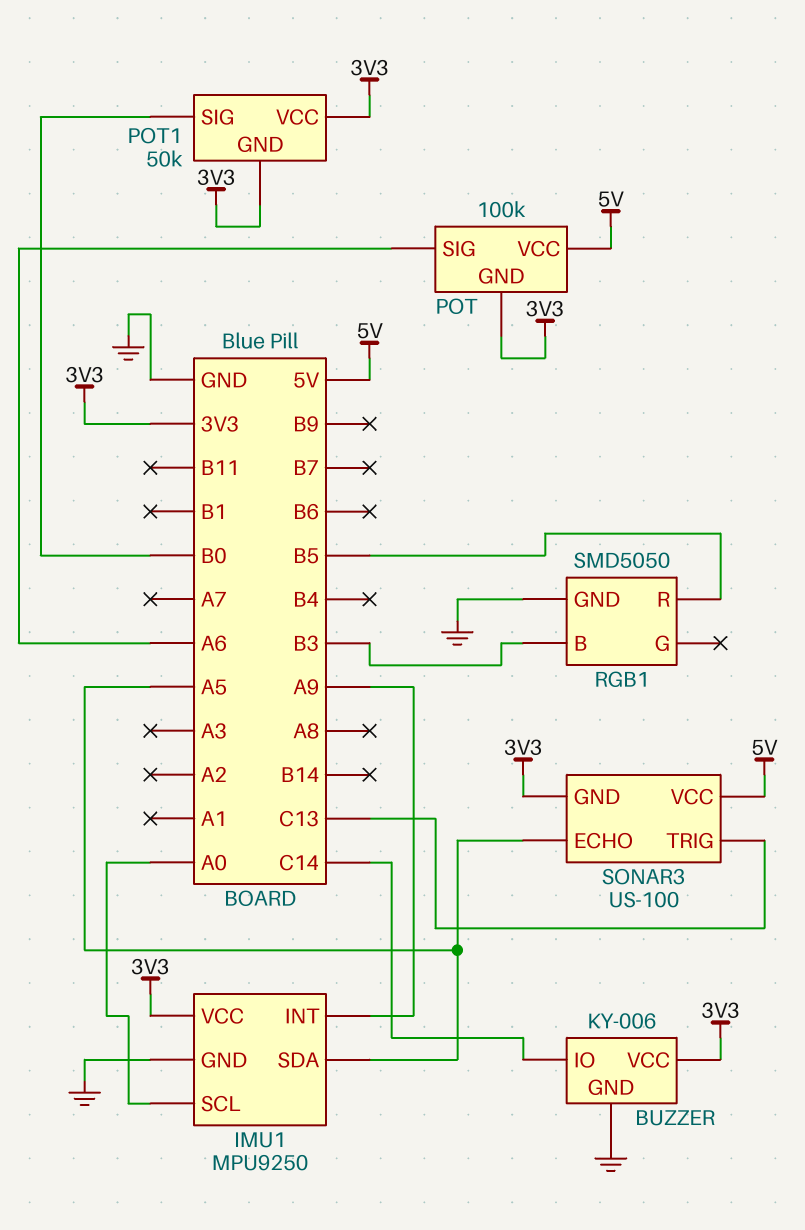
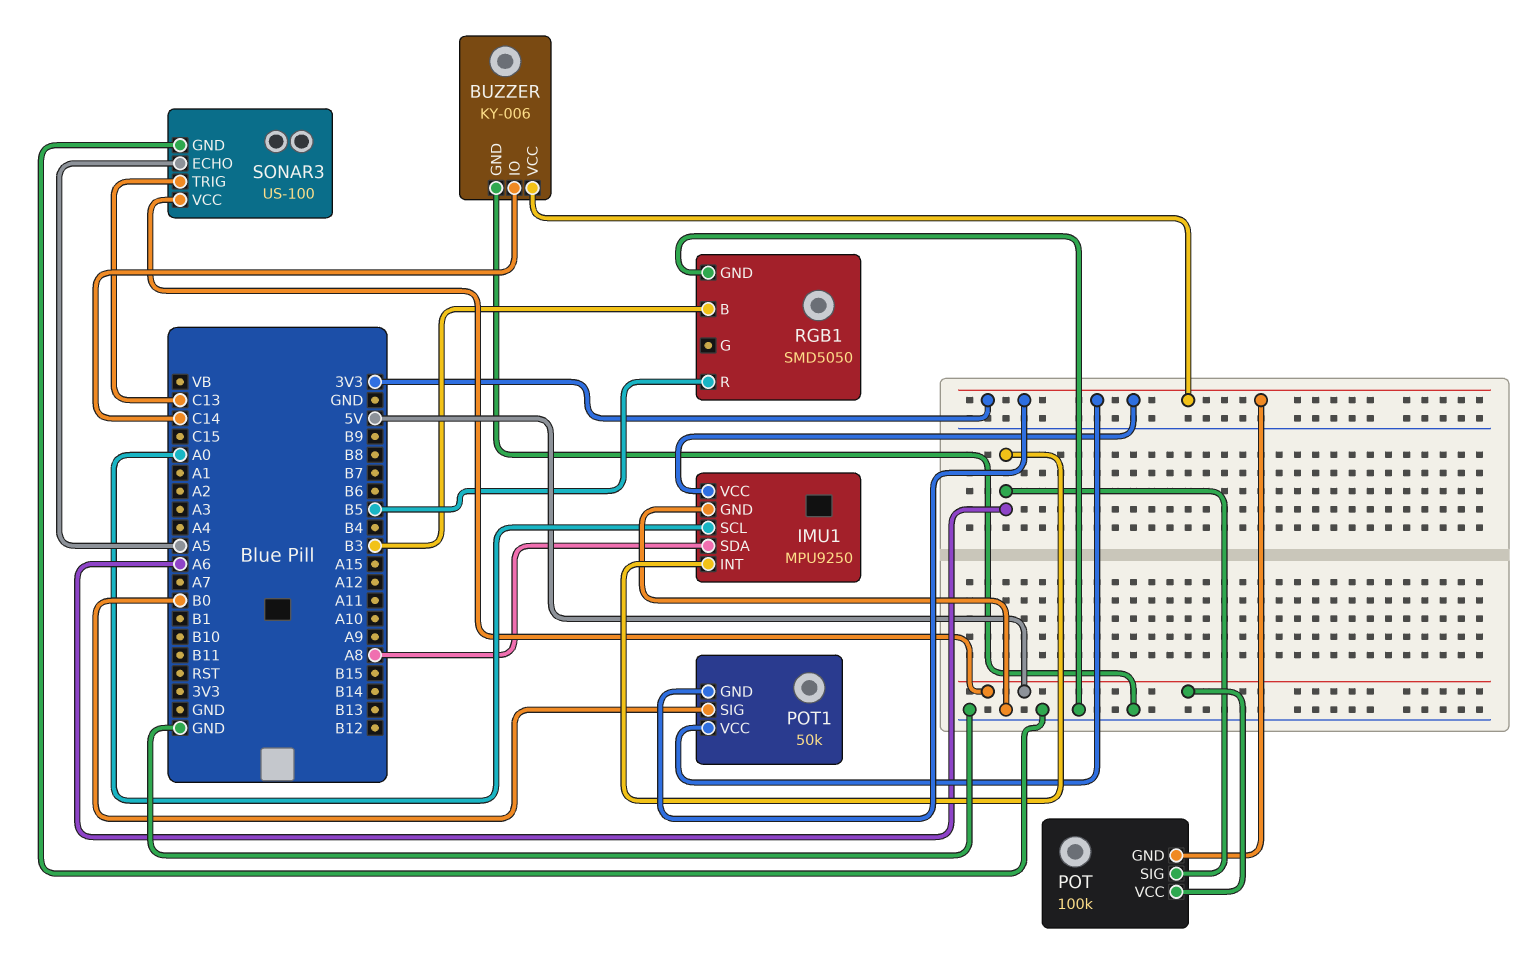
IMU1 pin INT: A9 -> A6
IMU1 pin SDA: A5 -> A8
SONAR3 pin GND: 3V3 -> GND

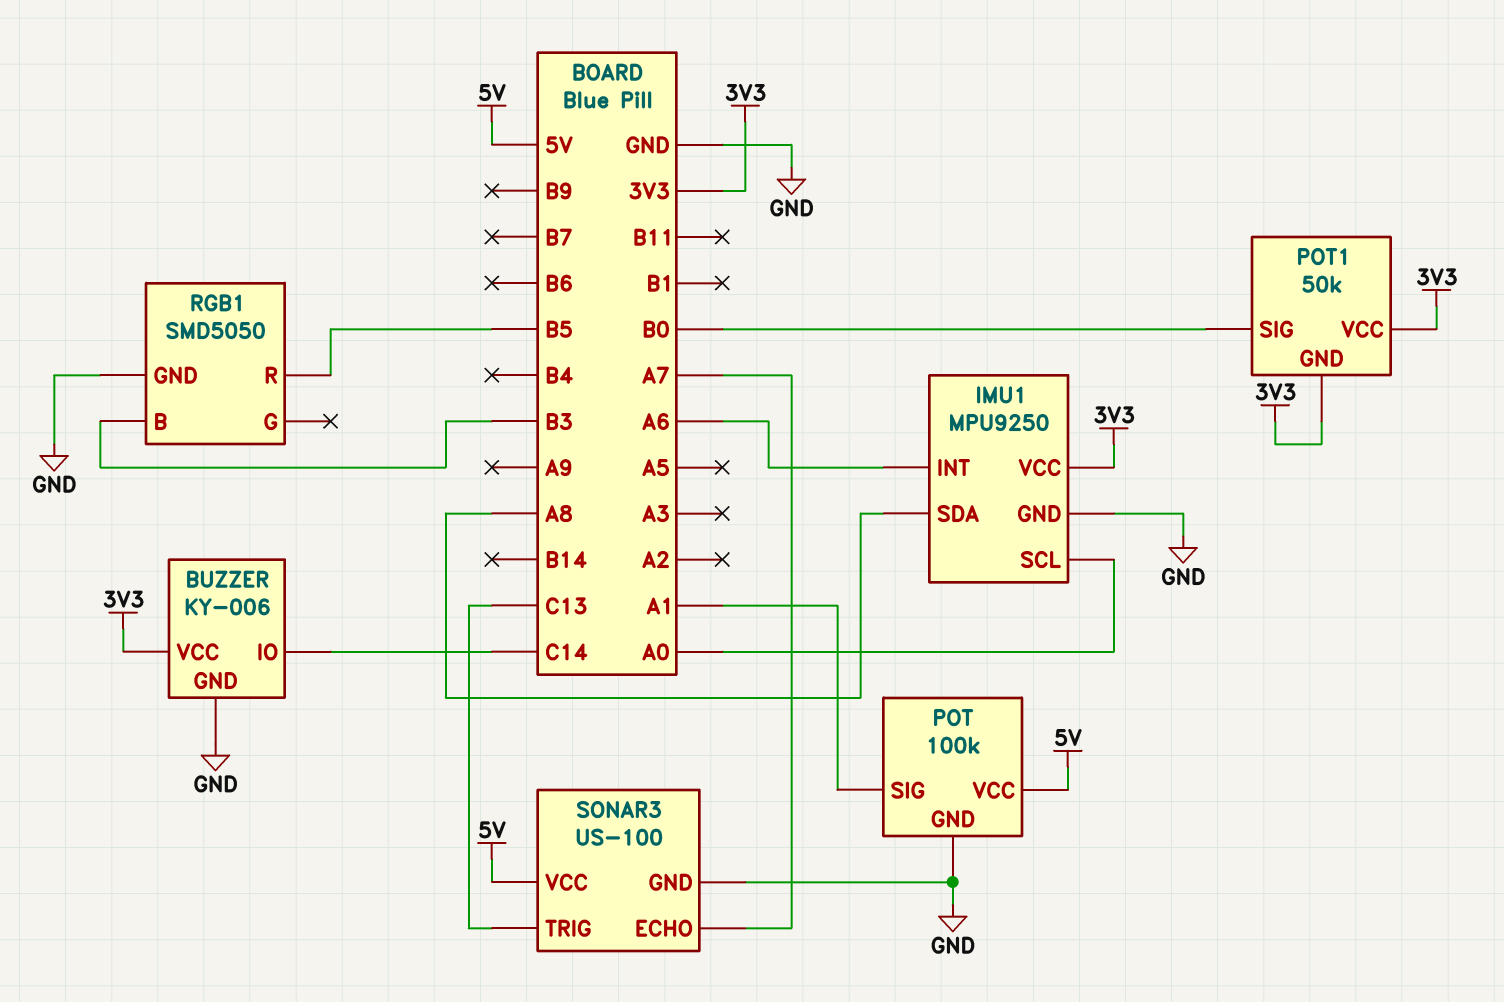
POT pin GND: 3V3 -> GND
POT pin SIG: A6 -> A1
SONAR3 pin ECHO: A5 -> A7

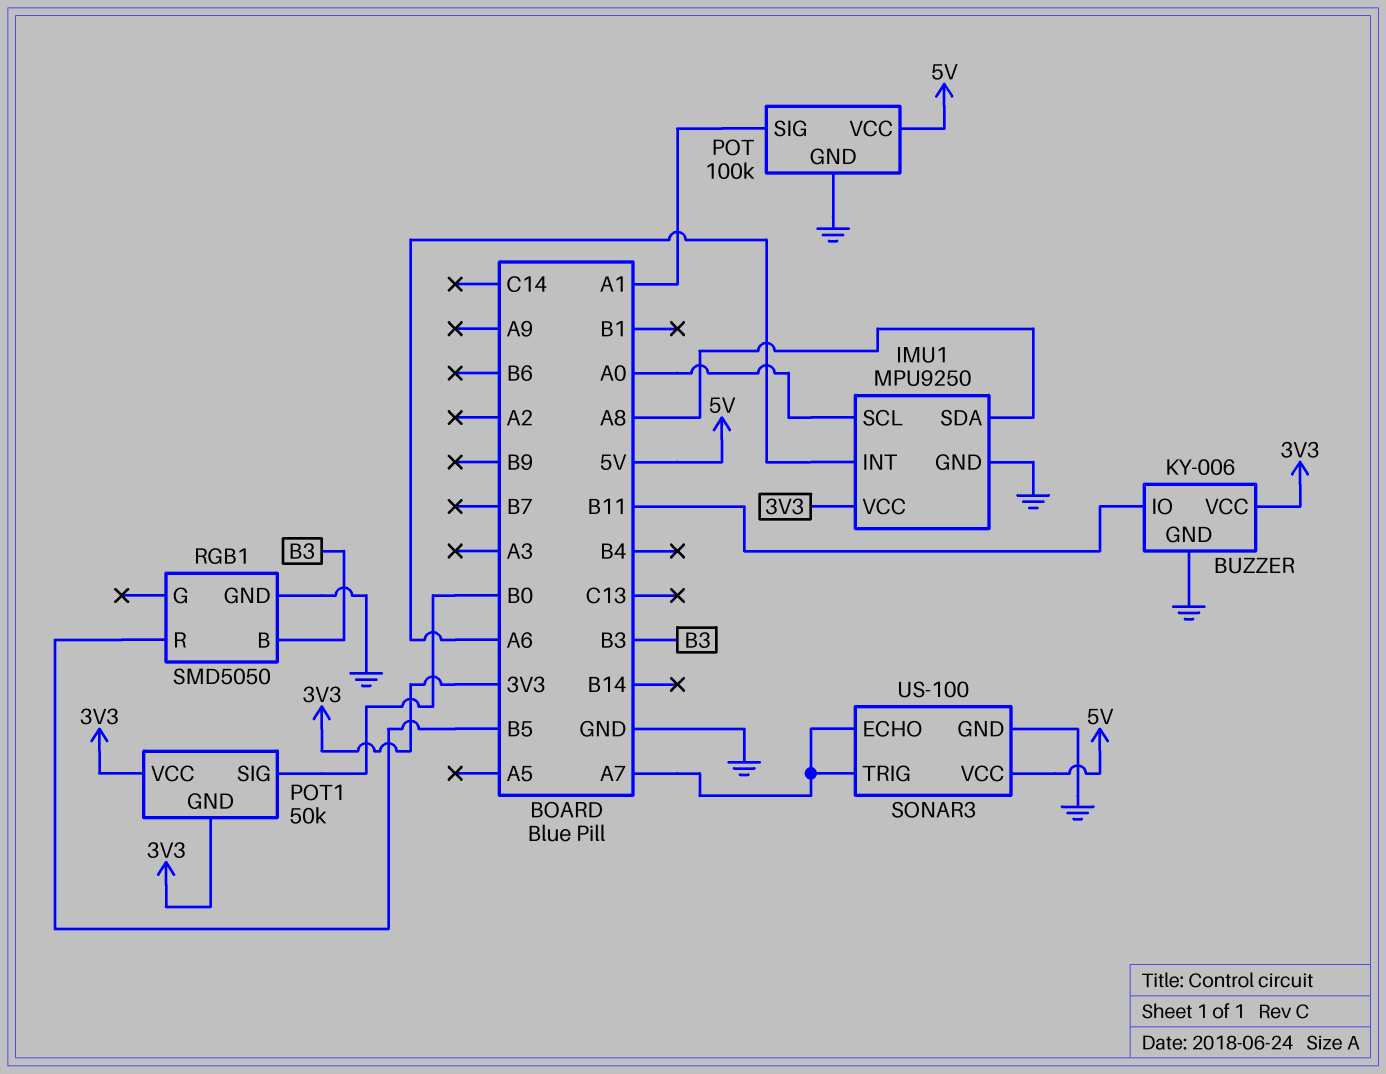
BUZZER pin IO: C14 -> B11
SONAR3 pin TRIG: C13 -> A7

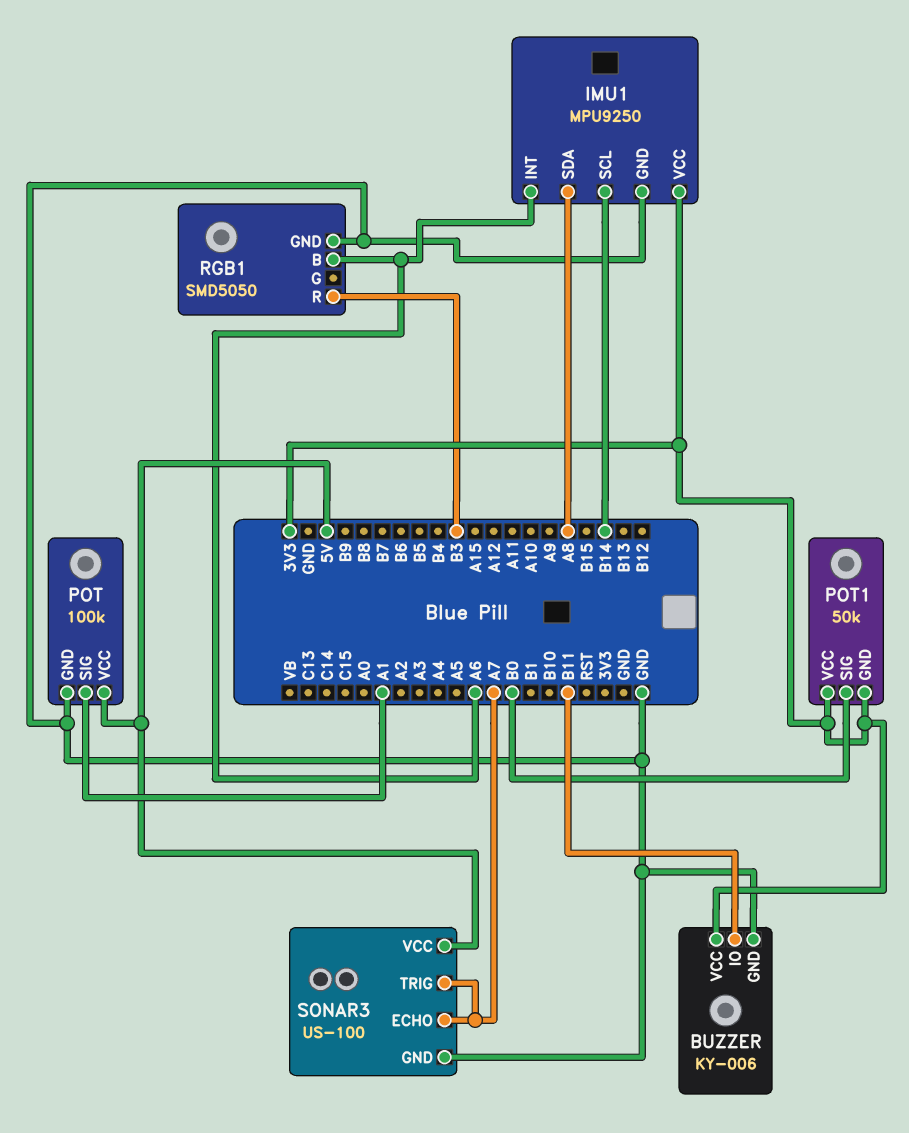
IMU1 pin SCL: A0 -> B14
RGB1 pin B: B3 -> A6
RGB1 pin R: B5 -> B3

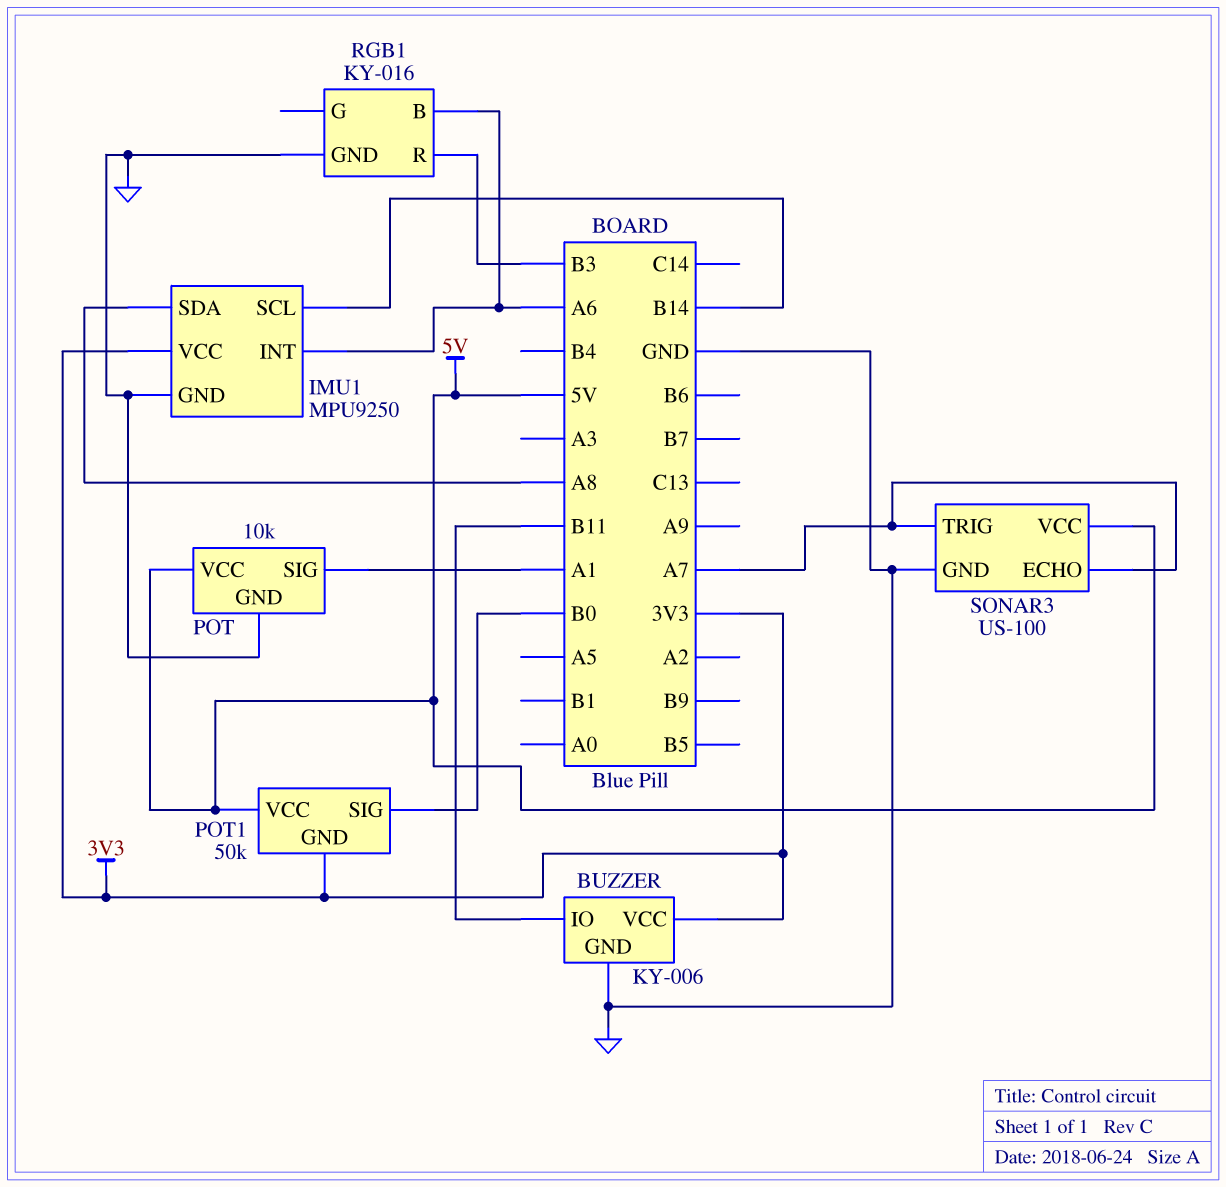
POT: 100k -> 10k
POT1 pin VCC: 3V3 -> 5V
RGB1: SMD5050 -> KY-016

